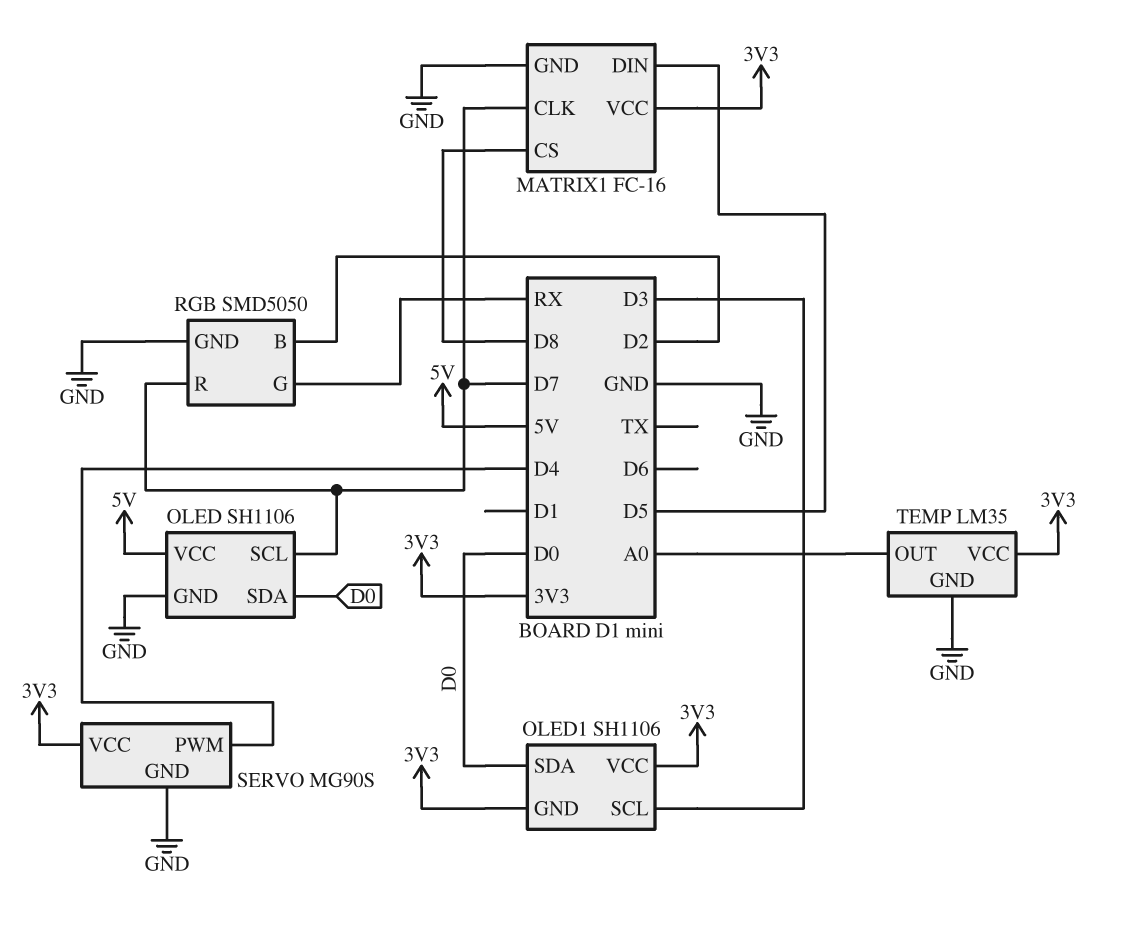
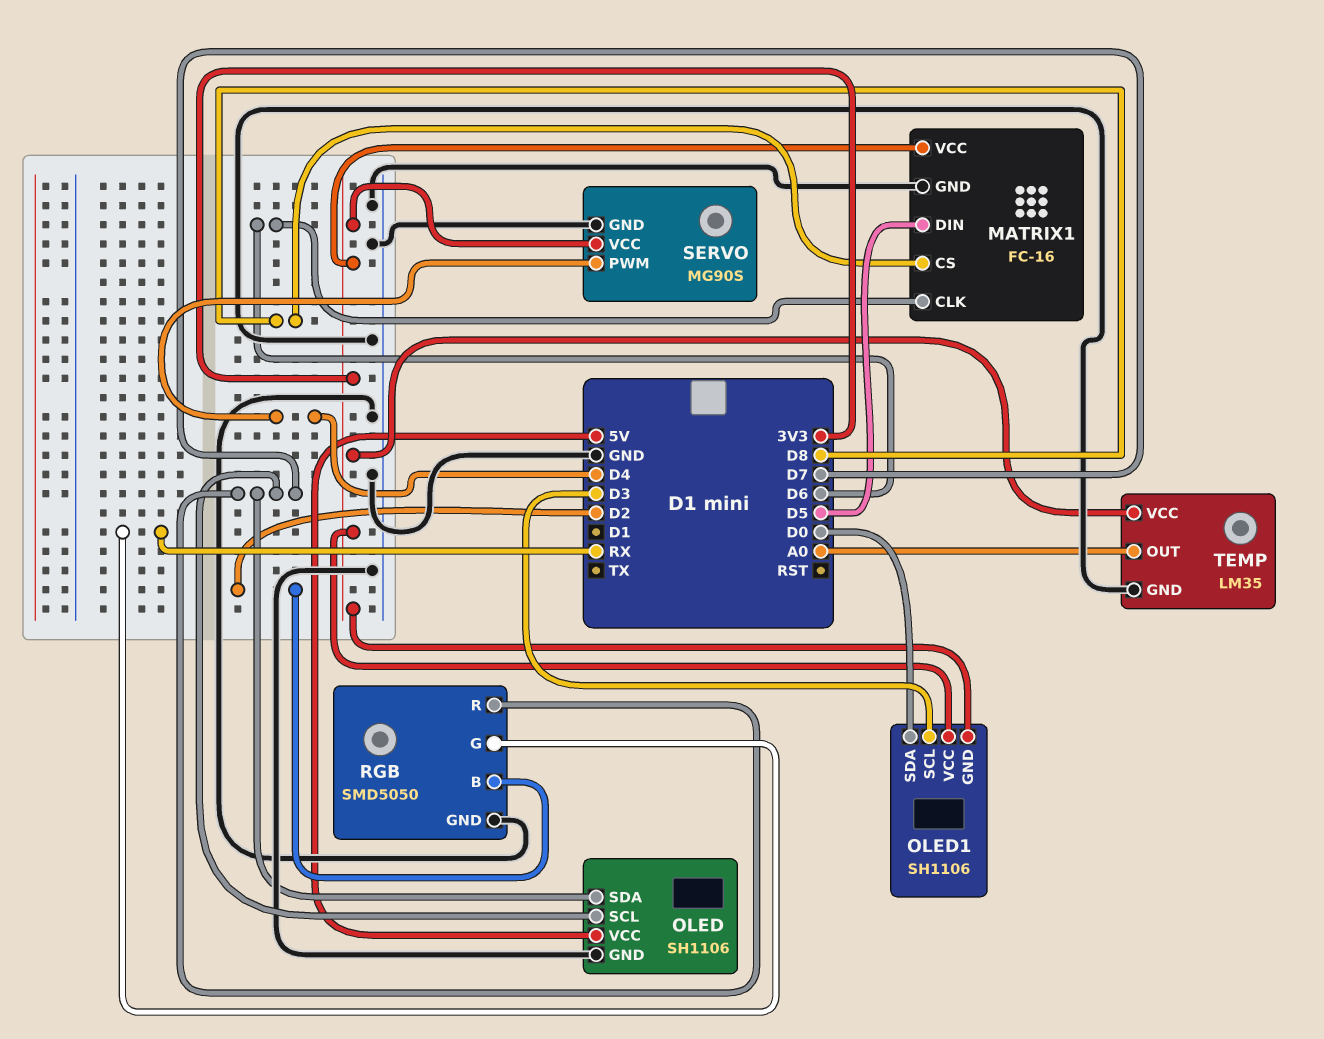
MATRIX1 pin CLK: D7 -> D6
OLED pin SDA: D0 -> D7

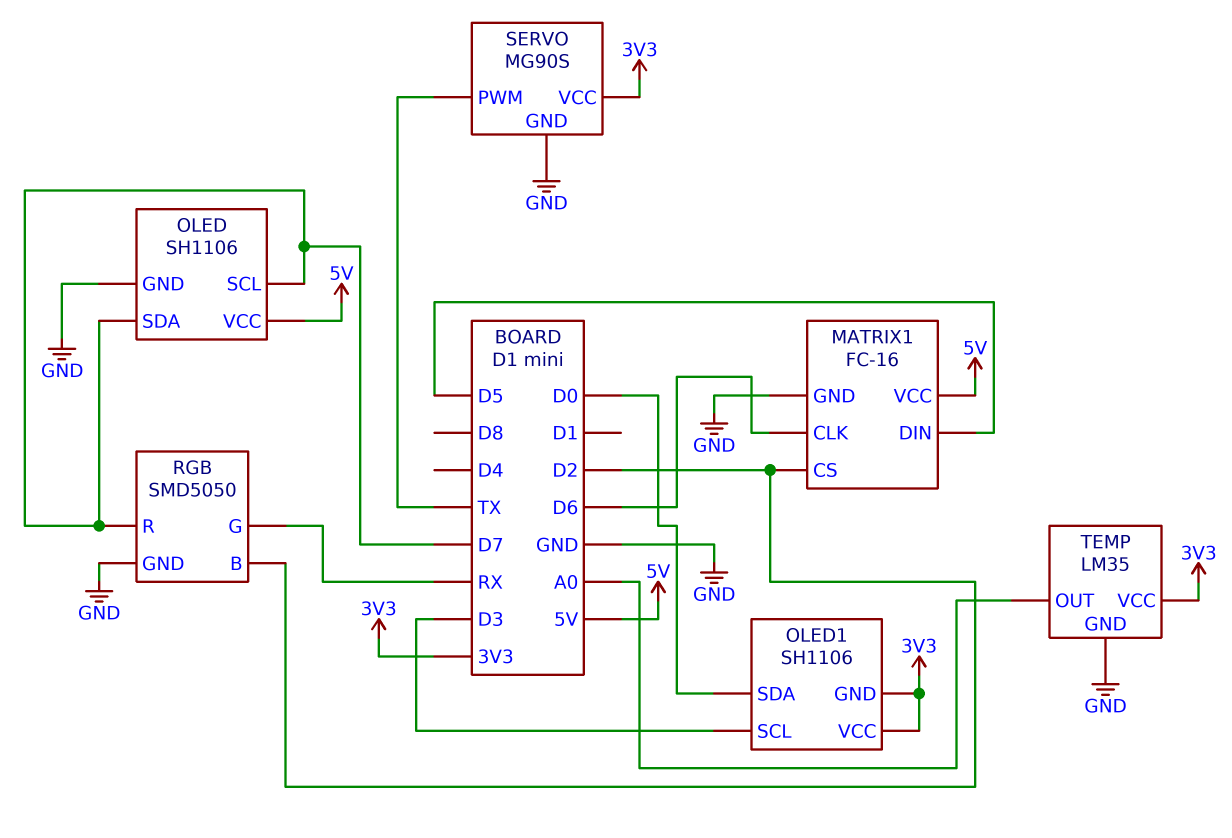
MATRIX1 pin CS: D8 -> D2
MATRIX1 pin VCC: 3V3 -> 5V
SERVO pin PWM: D4 -> TX

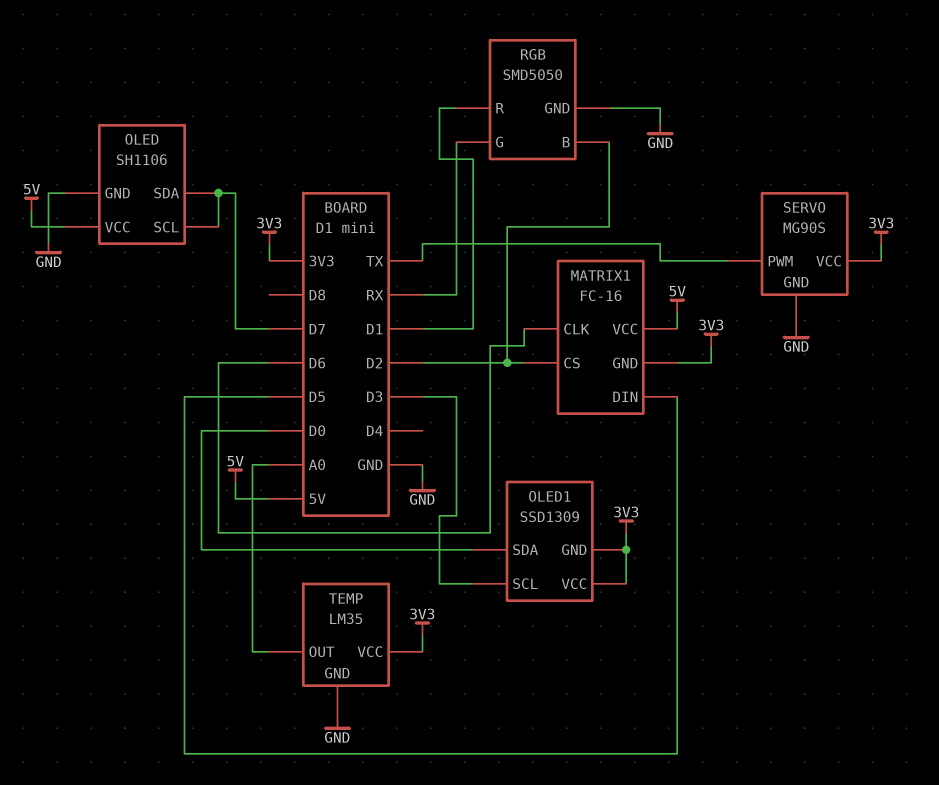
MATRIX1 pin GND: GND -> 3V3
OLED1: SH1106 -> SSD1309
RGB pin R: D7 -> D1

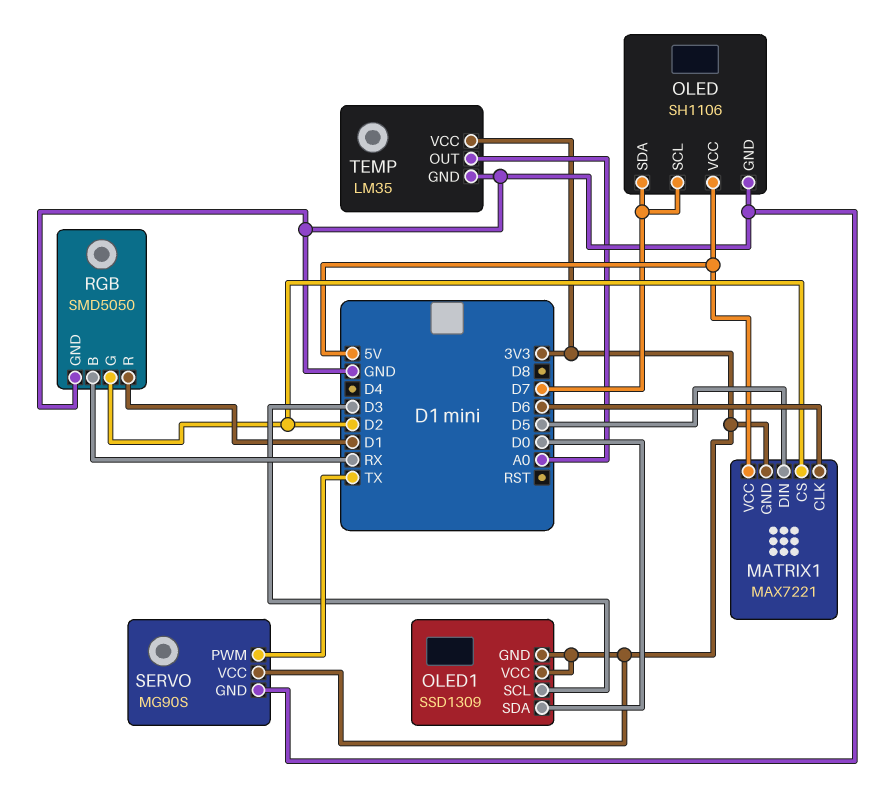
MATRIX1: FC-16 -> MAX7221
RGB pin B: D2 -> RX
RGB pin G: RX -> D2

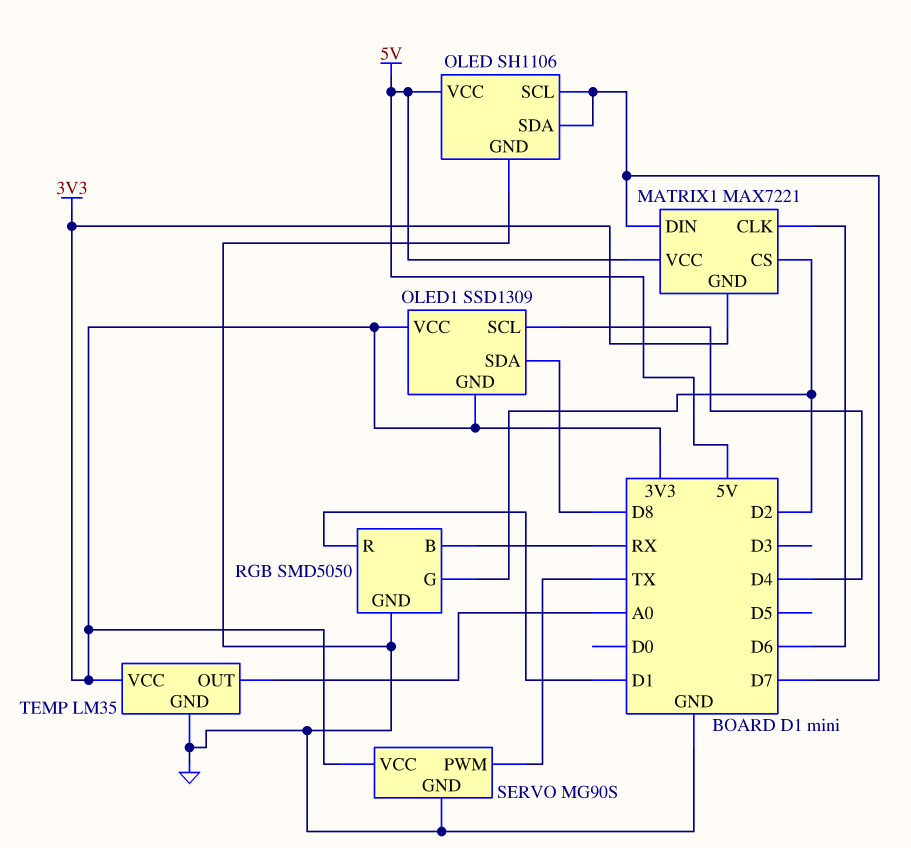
MATRIX1 pin DIN: D5 -> D7
OLED1 pin SCL: D3 -> D4
OLED1 pin SDA: D0 -> D8

